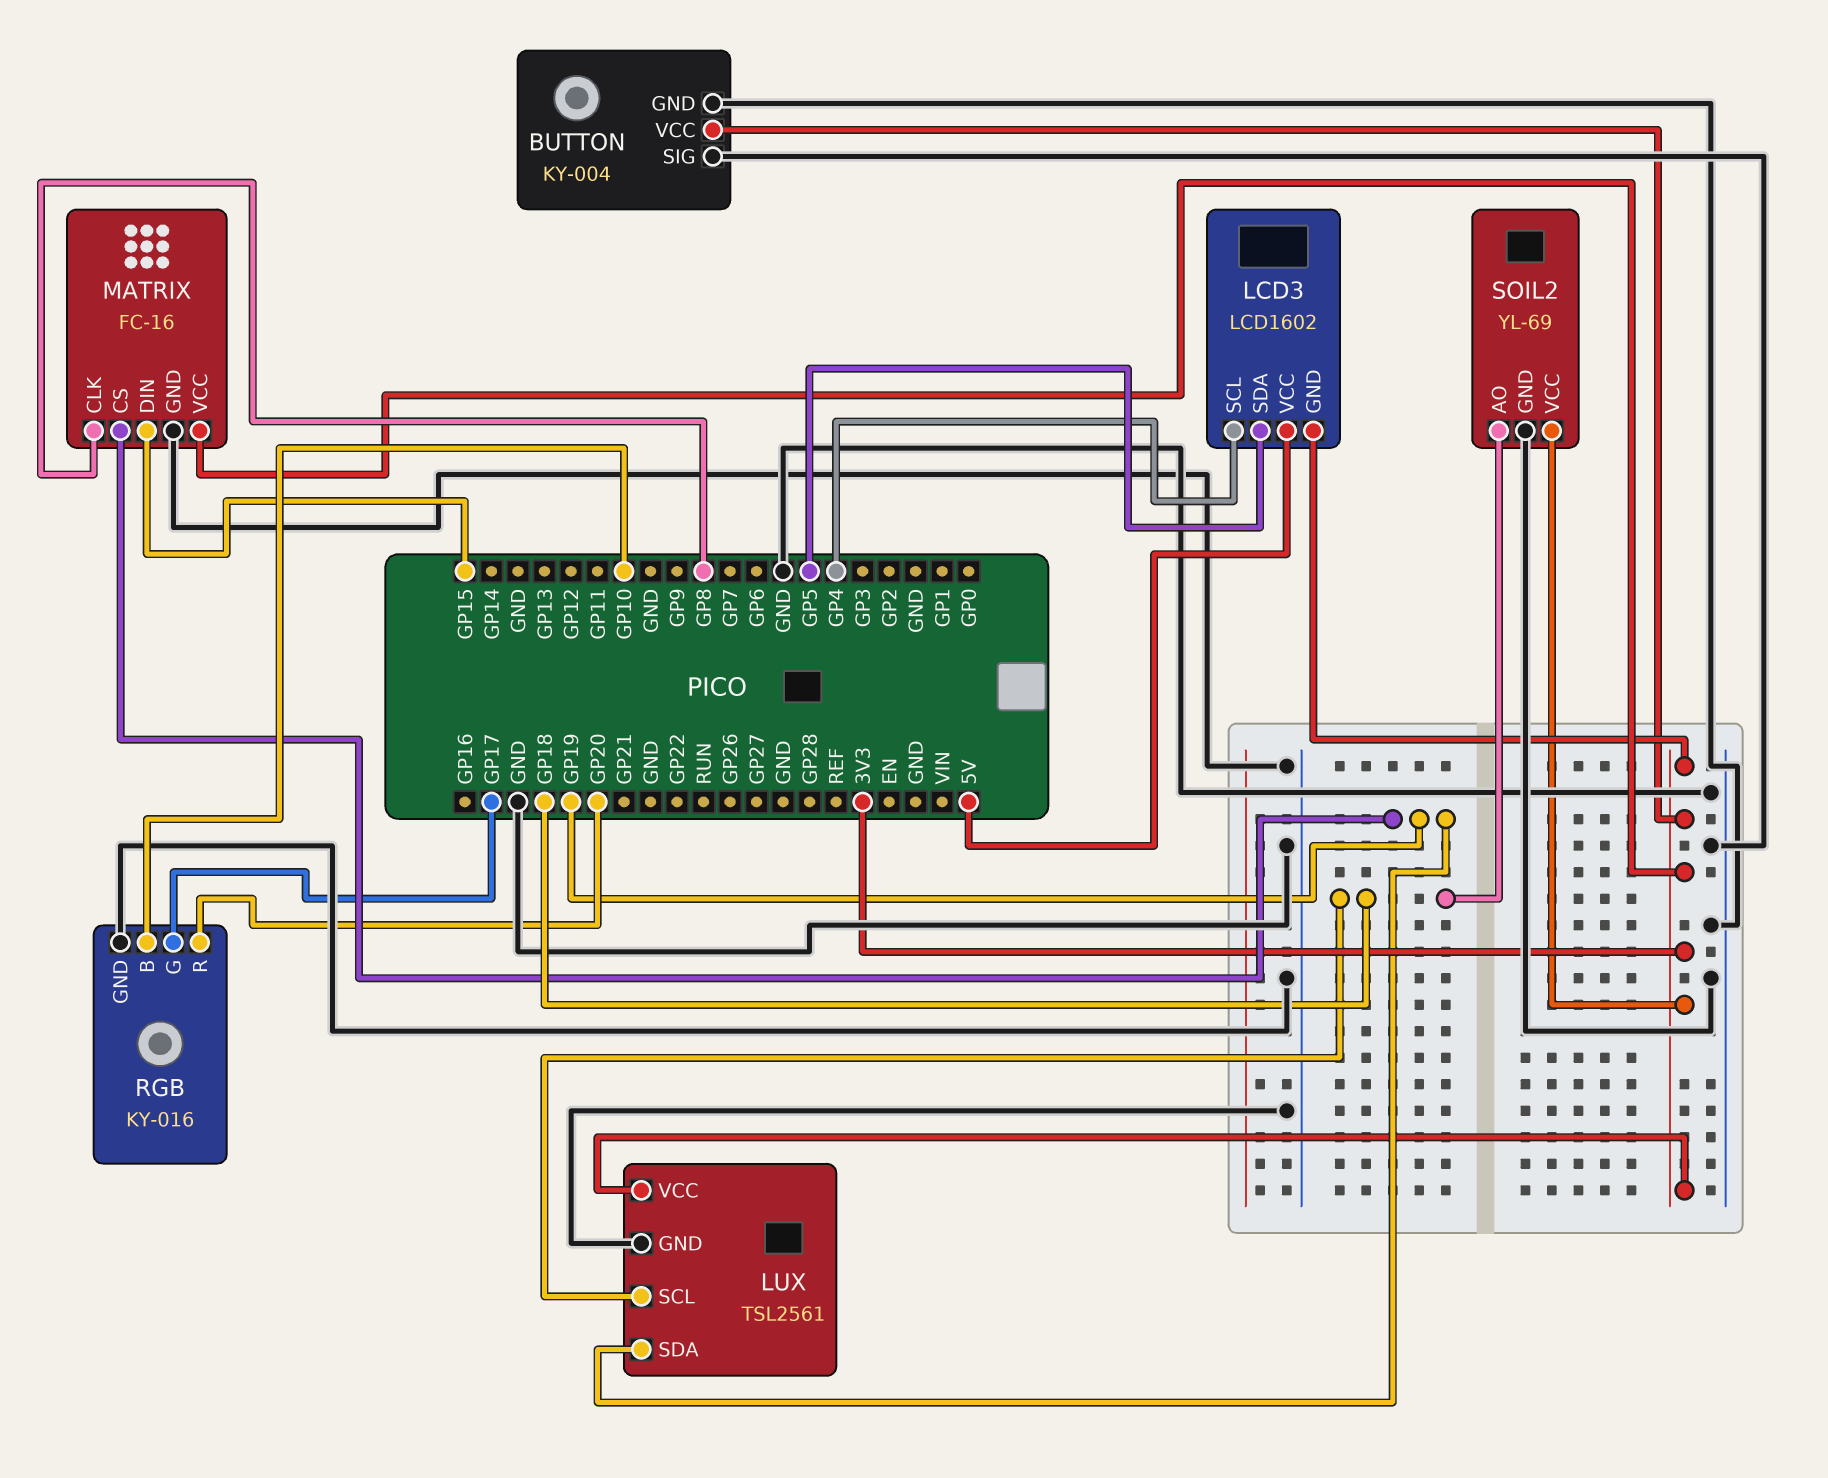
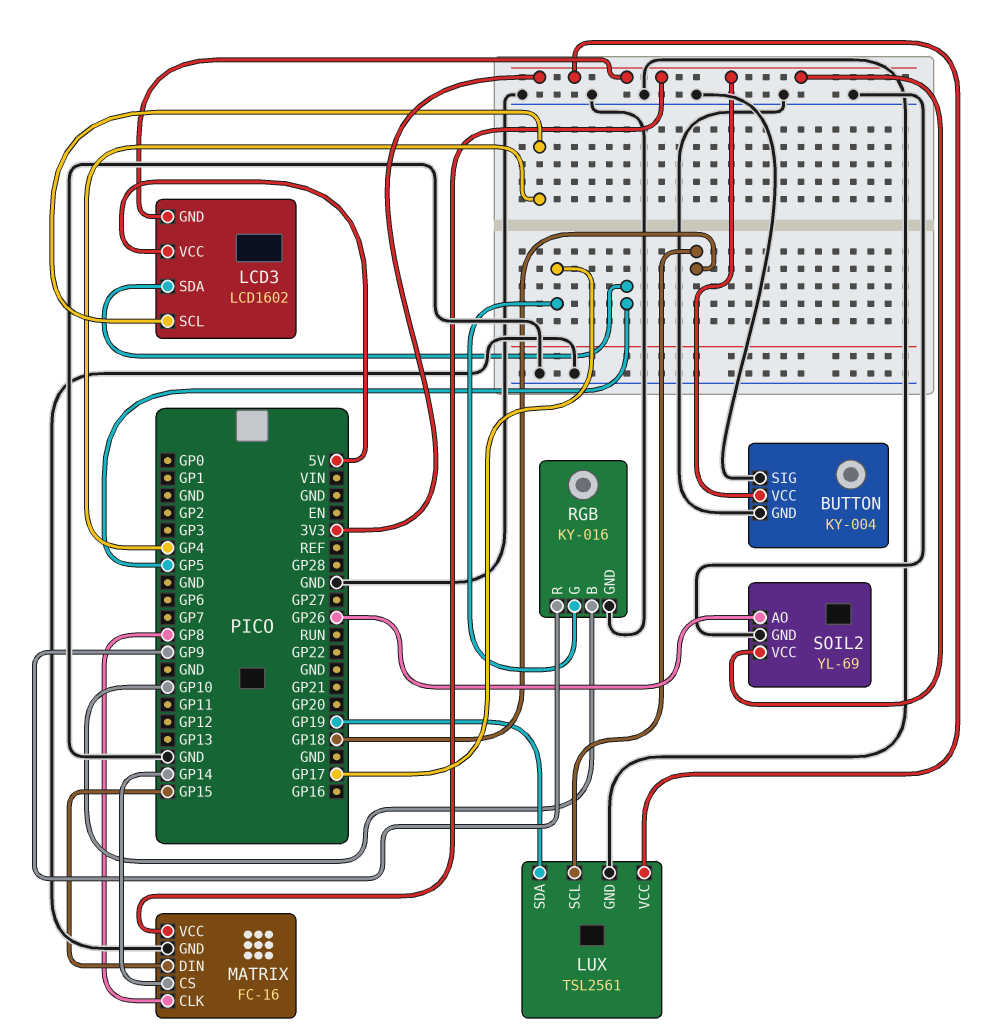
MATRIX pin CS: GP19 -> GP14
RGB pin R: GP20 -> GP9
SOIL2 pin AO: GP18 -> GP26

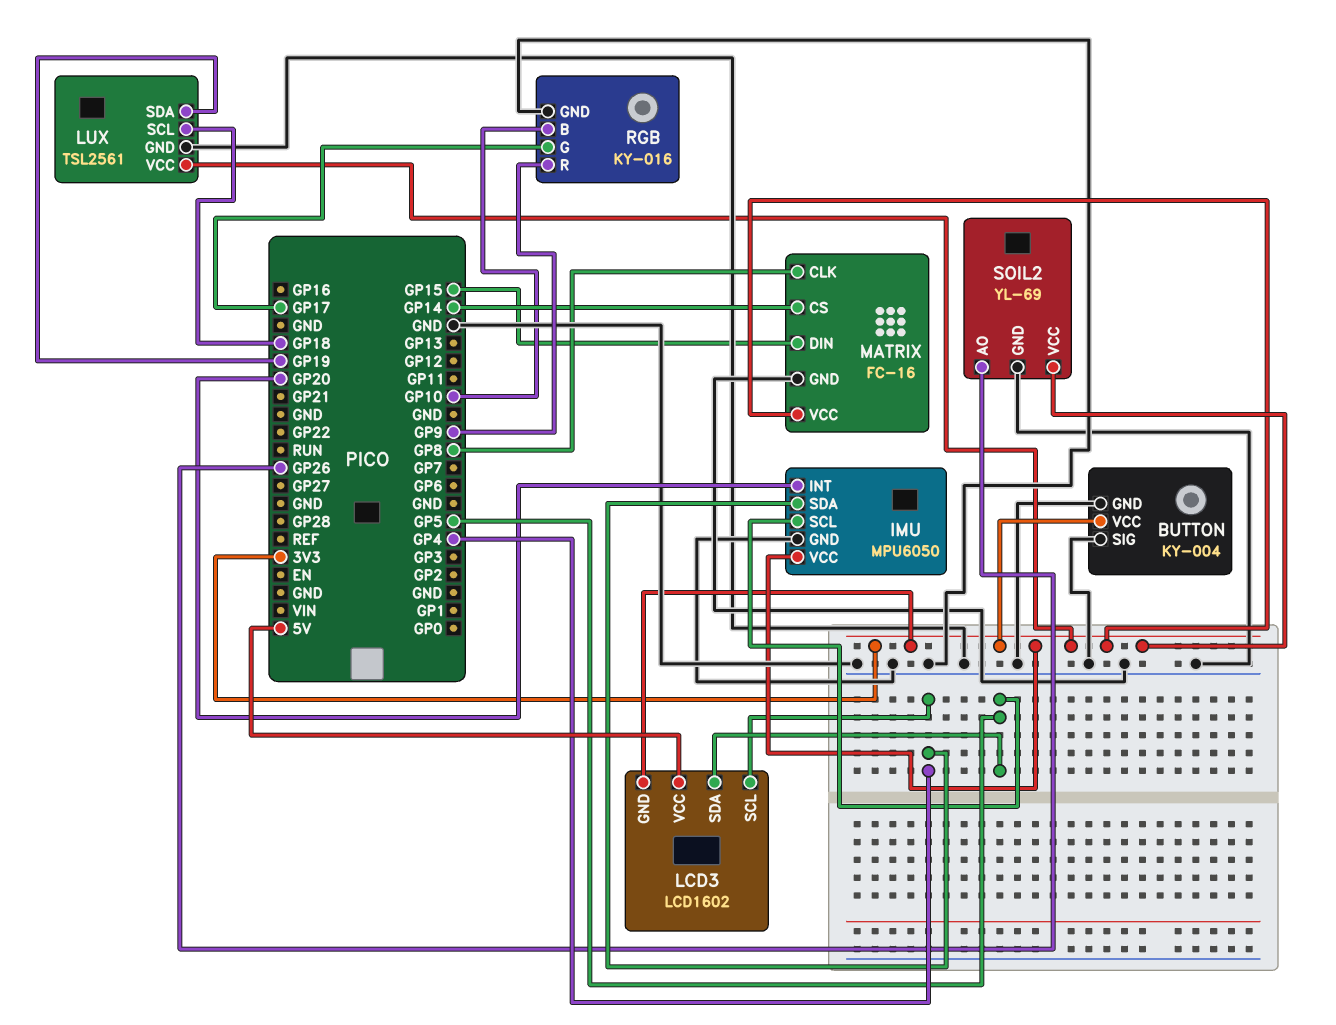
IMU: none -> MPU6050
IMU pin GND: none -> GND
IMU pin INT: none -> GP20
IMU pin SCL: none -> GP5
IMU pin SDA: none -> GP4
IMU pin VCC: none -> 3V3

